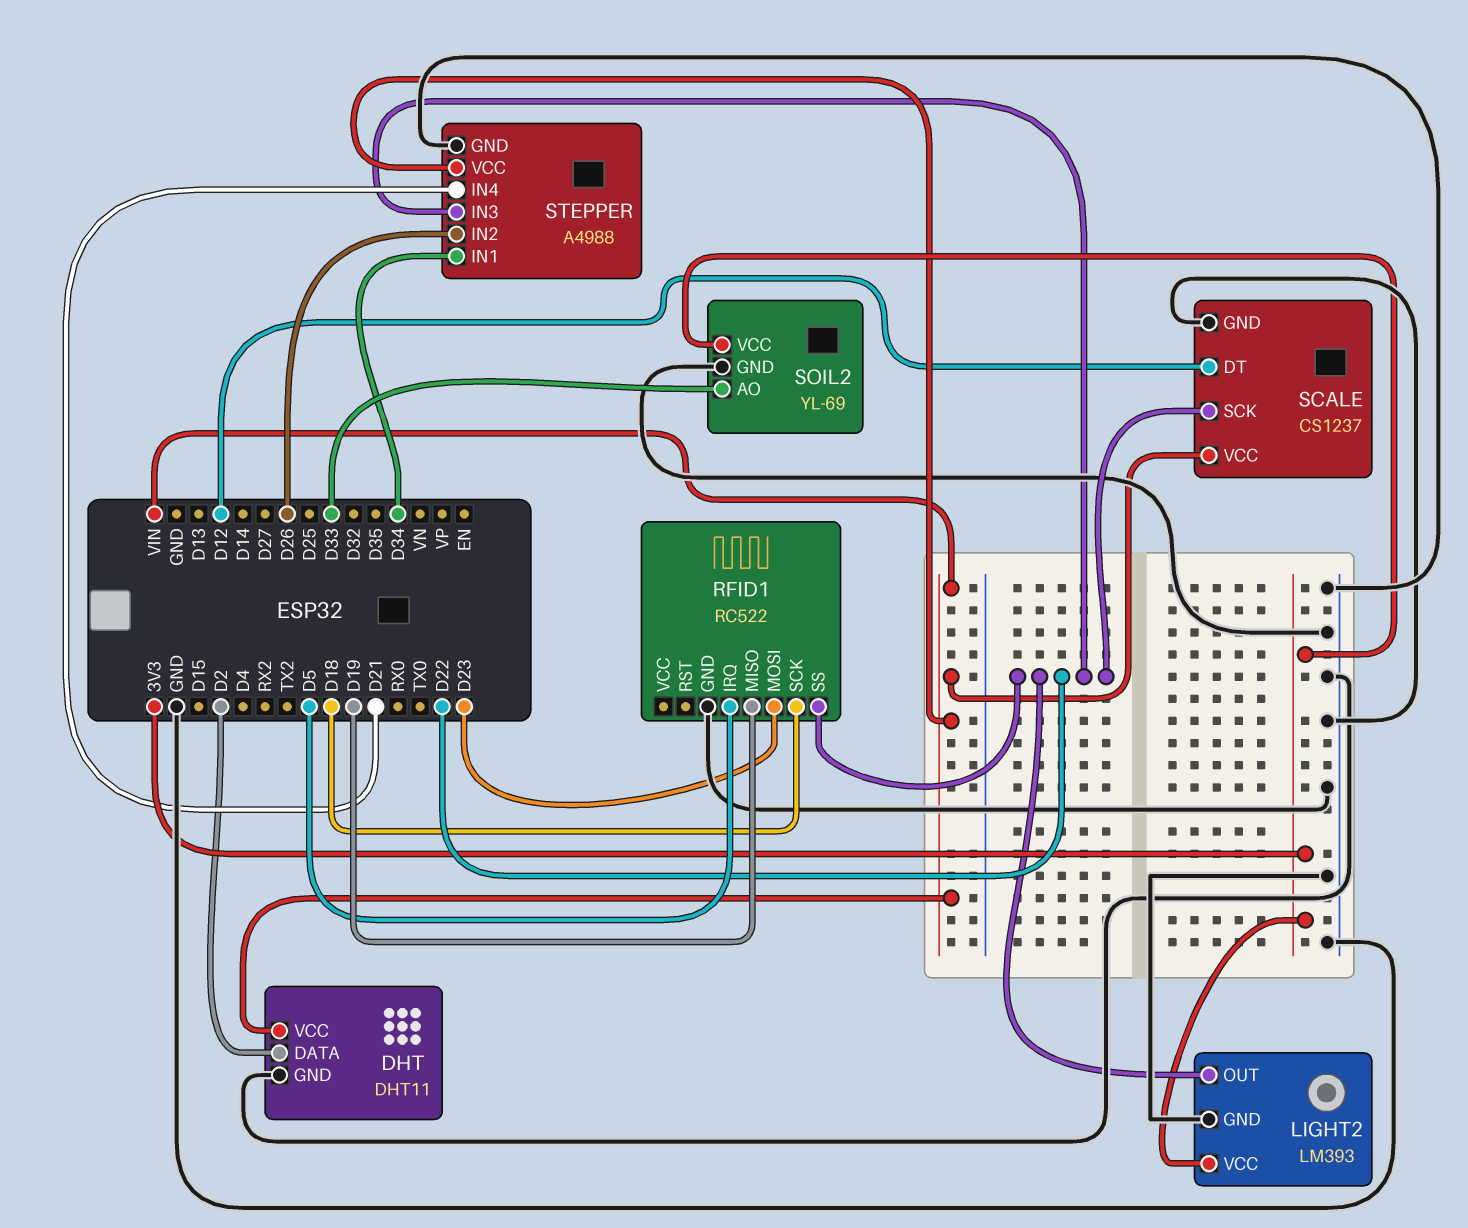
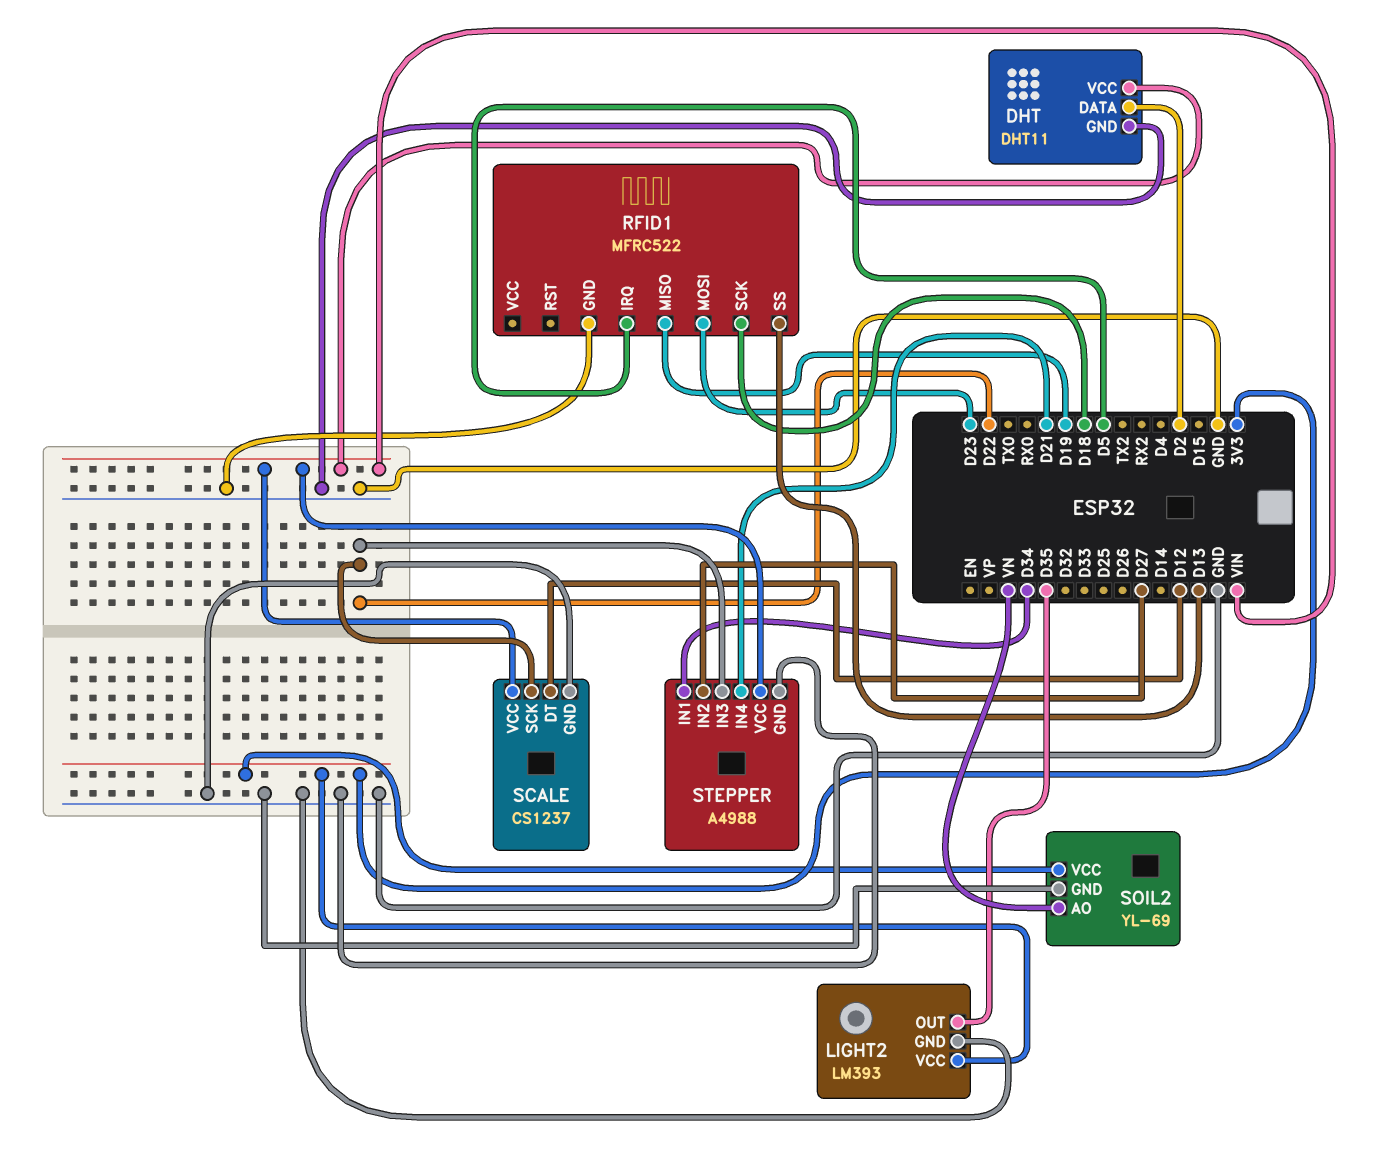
LIGHT2 pin OUT: D22 -> D35
RFID1: RC522 -> MFRC522
RFID1 pin SS: D22 -> D13
SOIL2 pin AO: D33 -> VN
STEPPER pin IN2: D26 -> D27

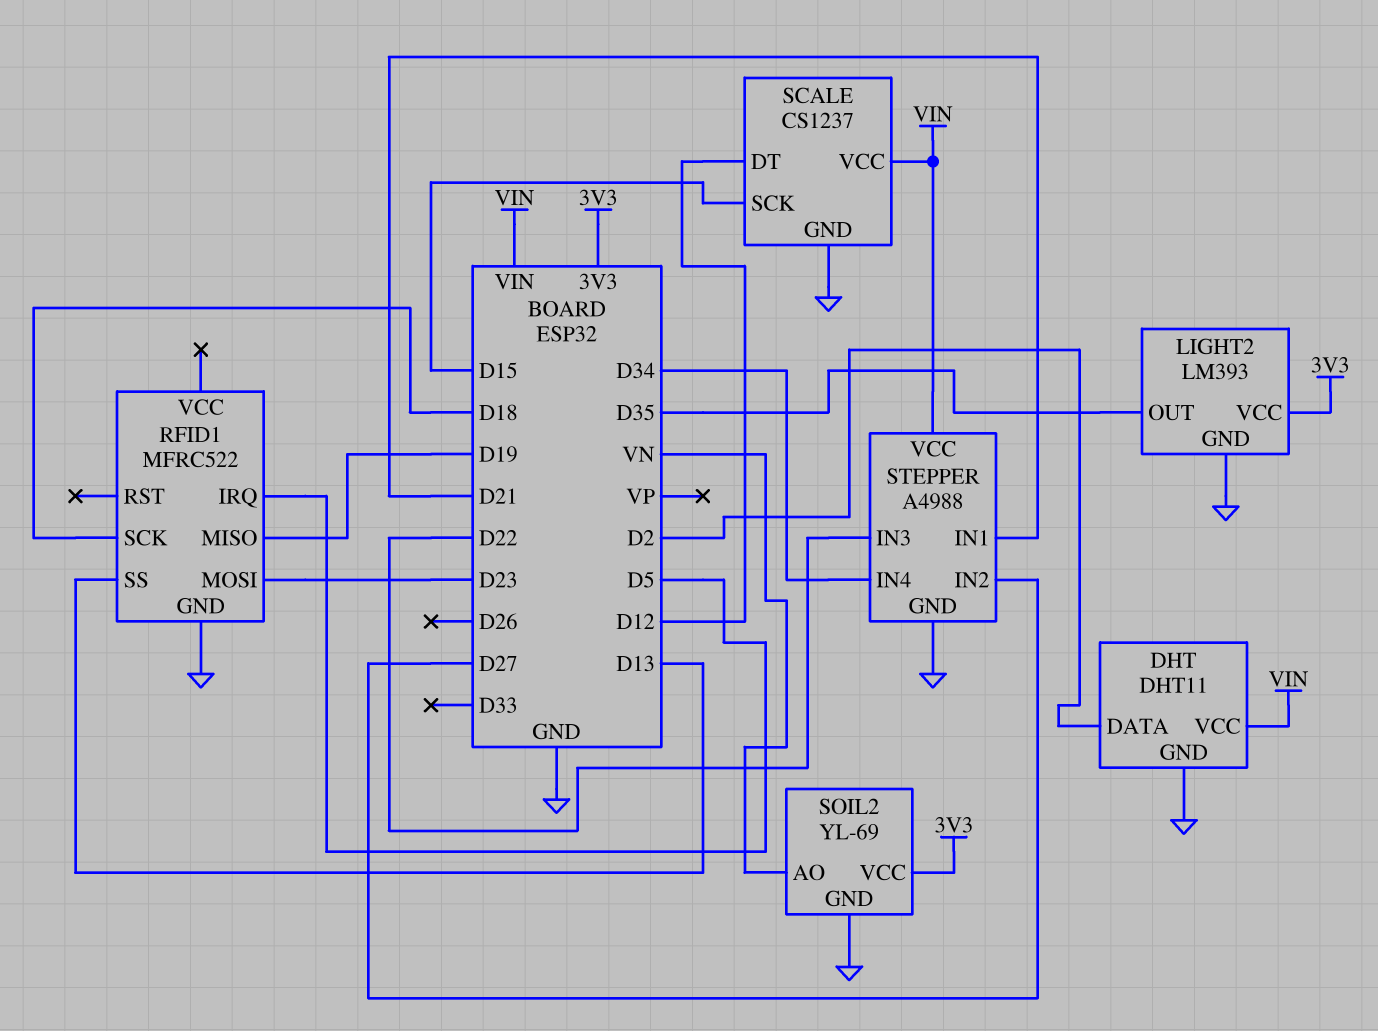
SCALE pin SCK: D22 -> D15
STEPPER pin IN1: D34 -> D21
STEPPER pin IN4: D21 -> D34

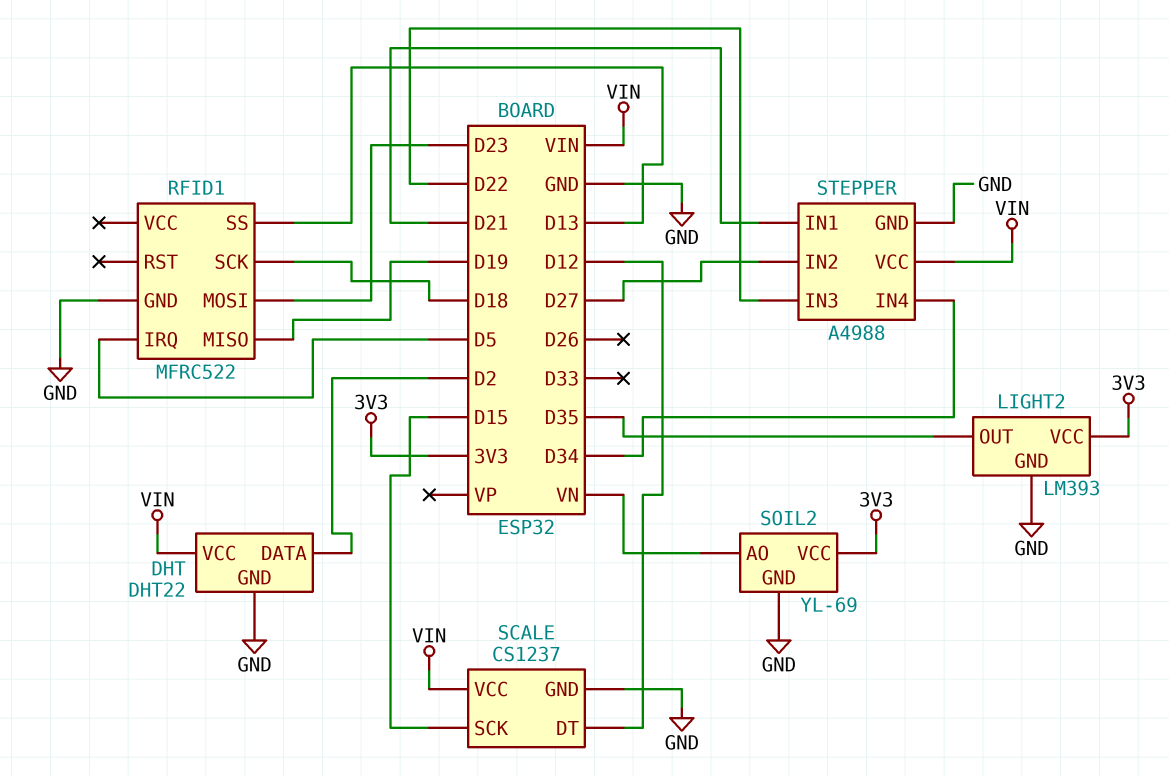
DHT: DHT11 -> DHT22

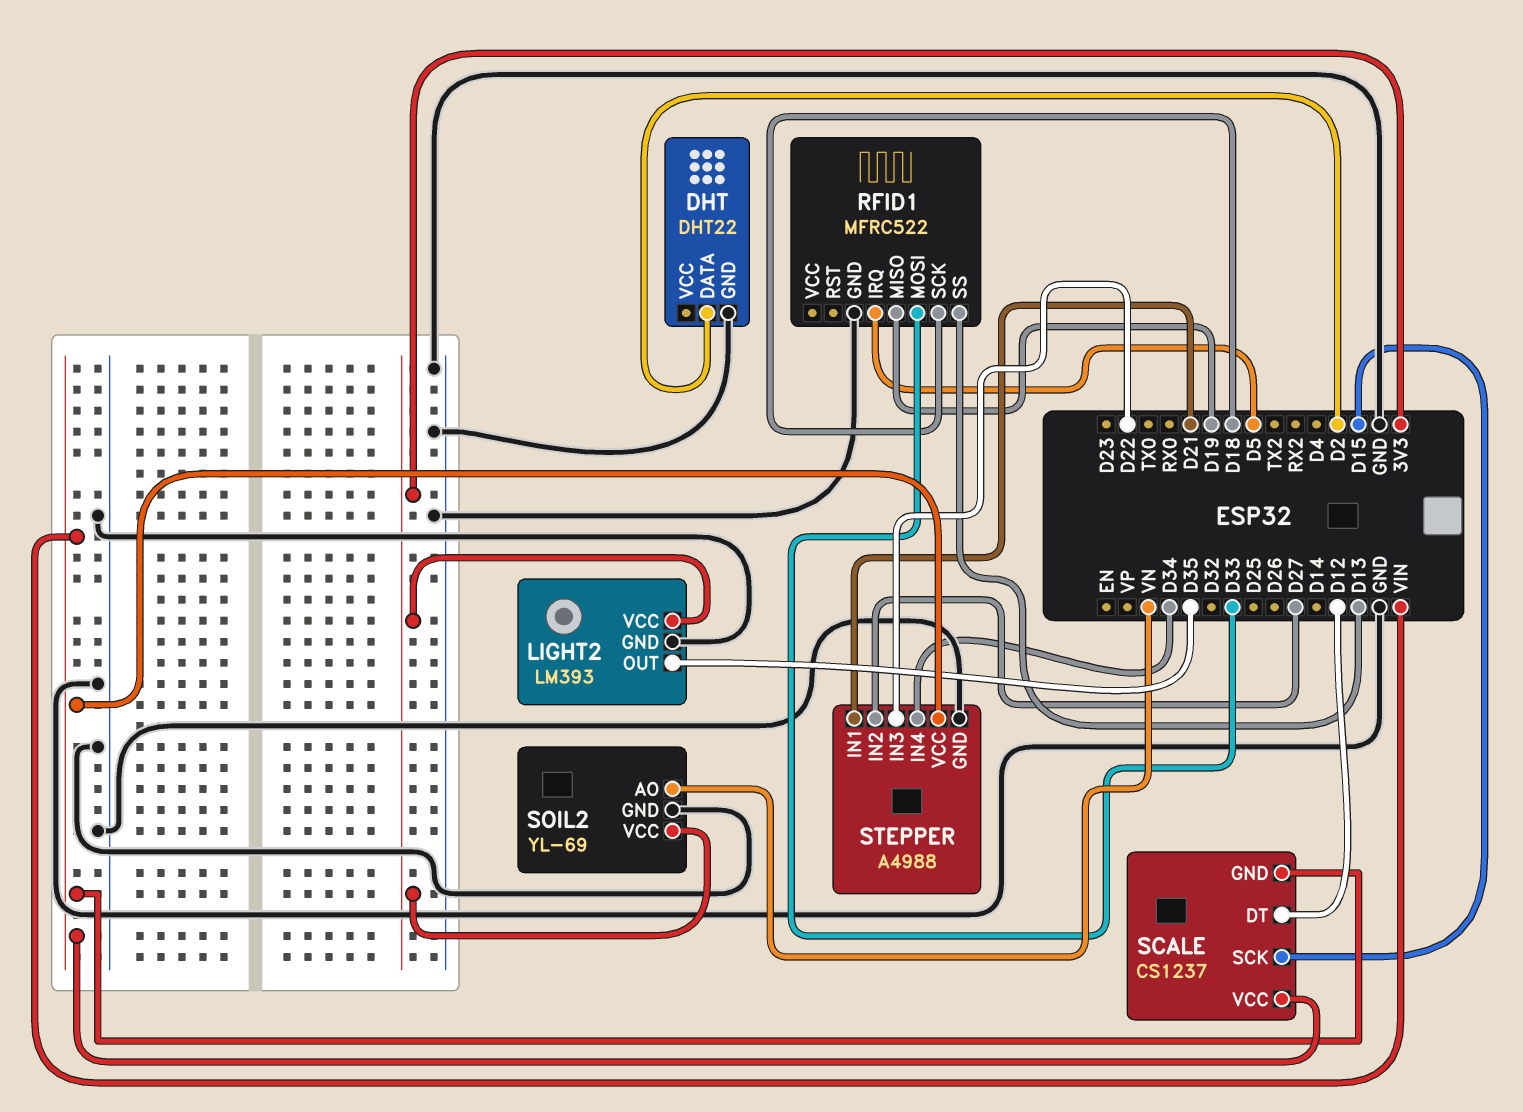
DHT pin VCC: VIN -> none
RFID1 pin MOSI: D23 -> D33
SCALE pin GND: GND -> VIN

